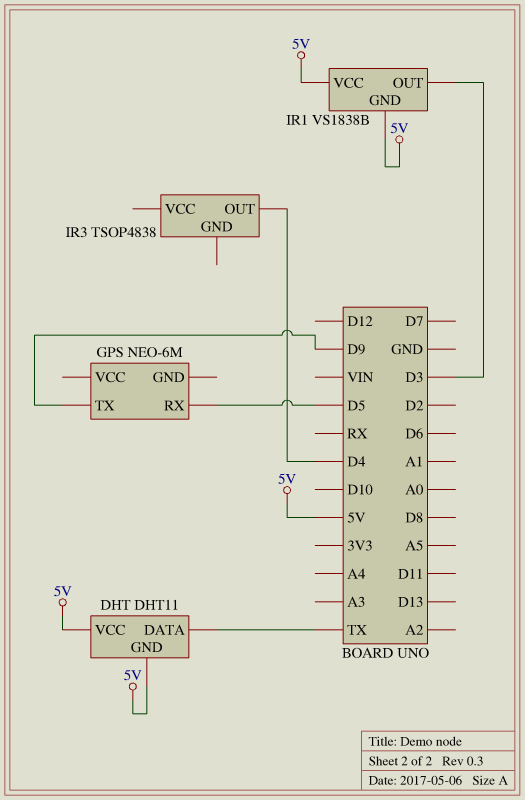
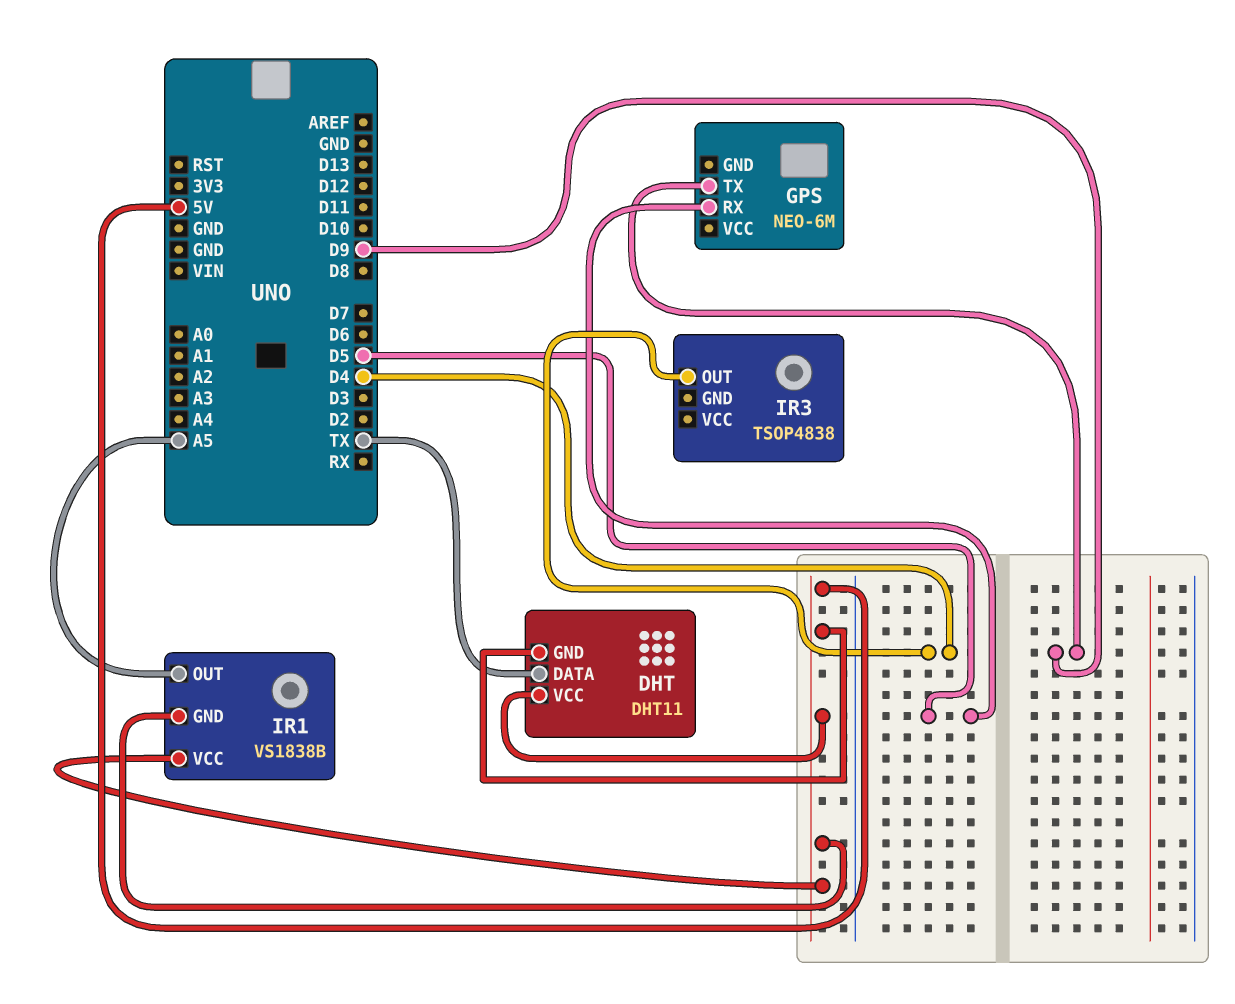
IR1 pin OUT: D3 -> A5

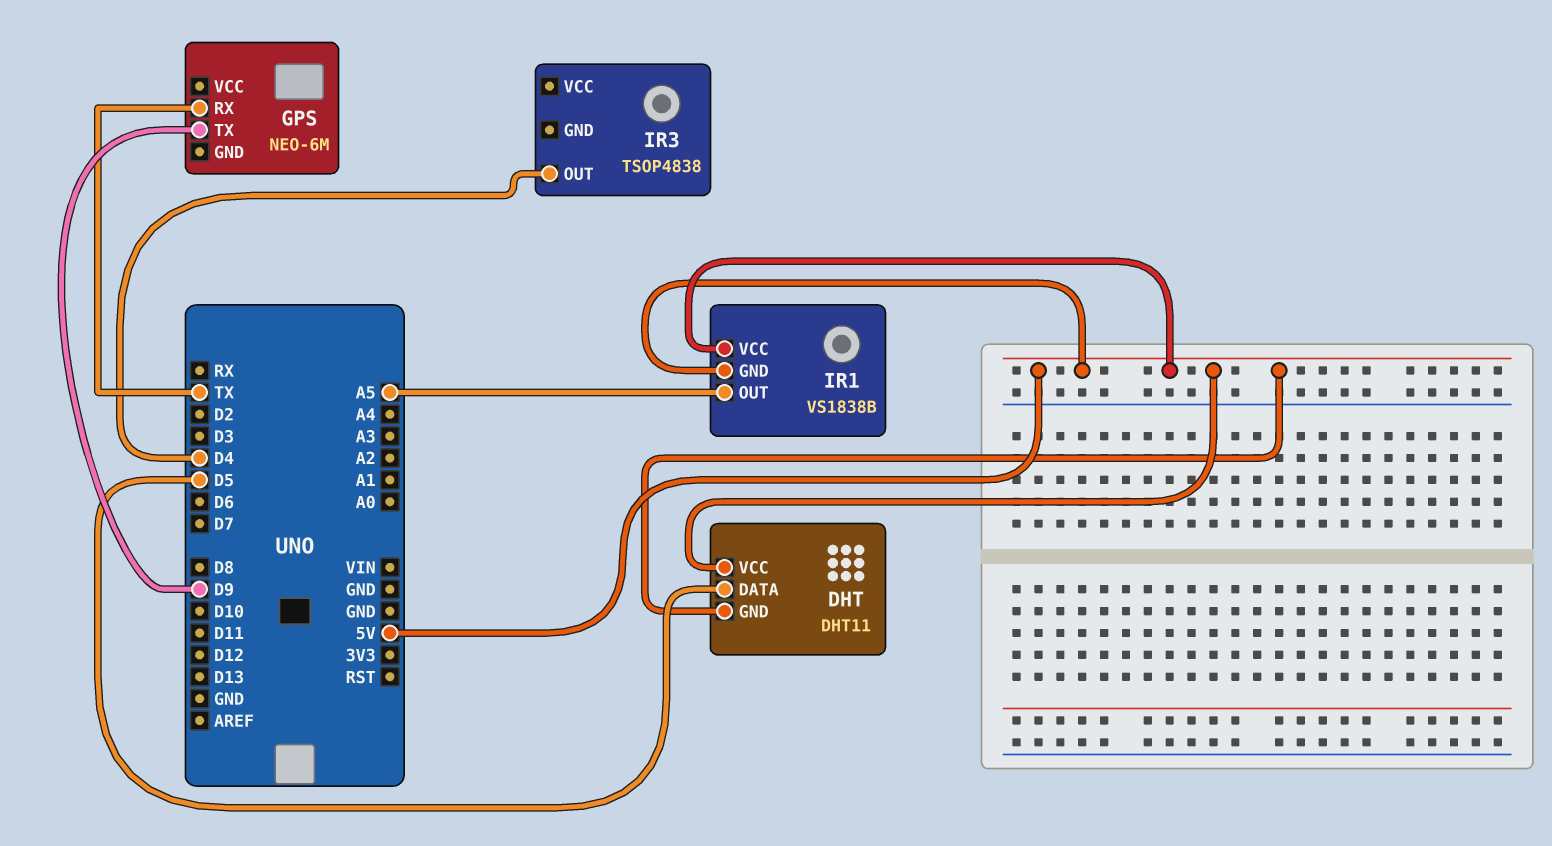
DHT pin DATA: TX -> D5
GPS pin RX: D5 -> TX

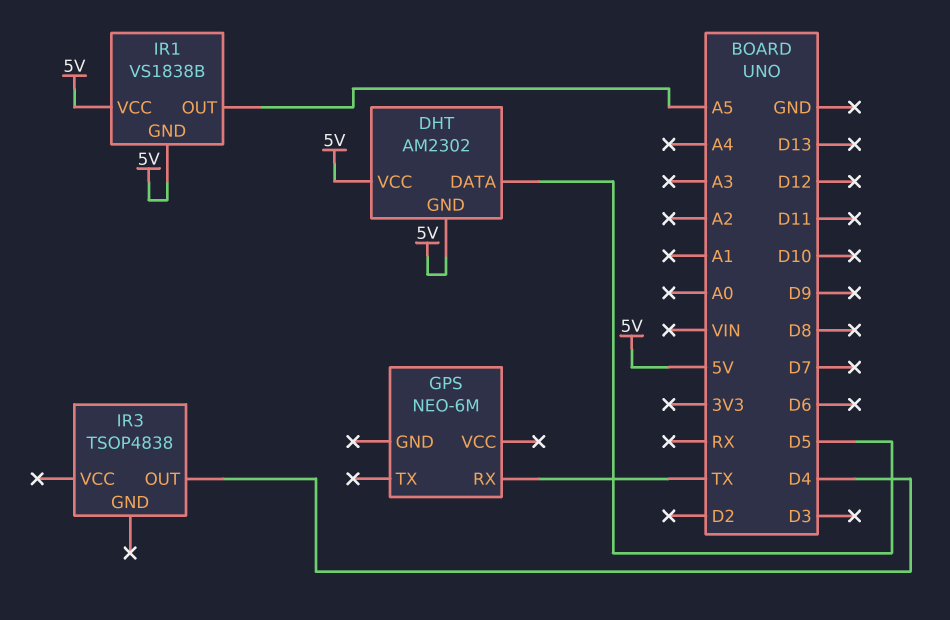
DHT: DHT11 -> AM2302
GPS pin TX: D9 -> none

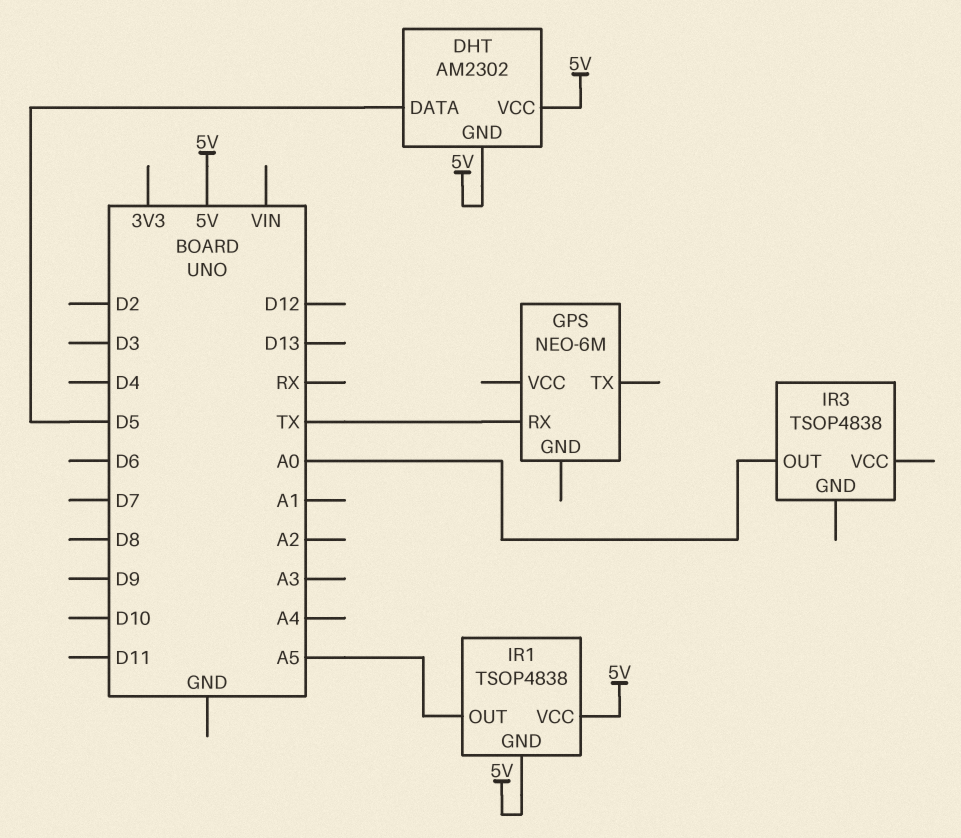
IR1: VS1838B -> TSOP4838
IR3 pin OUT: D4 -> A0

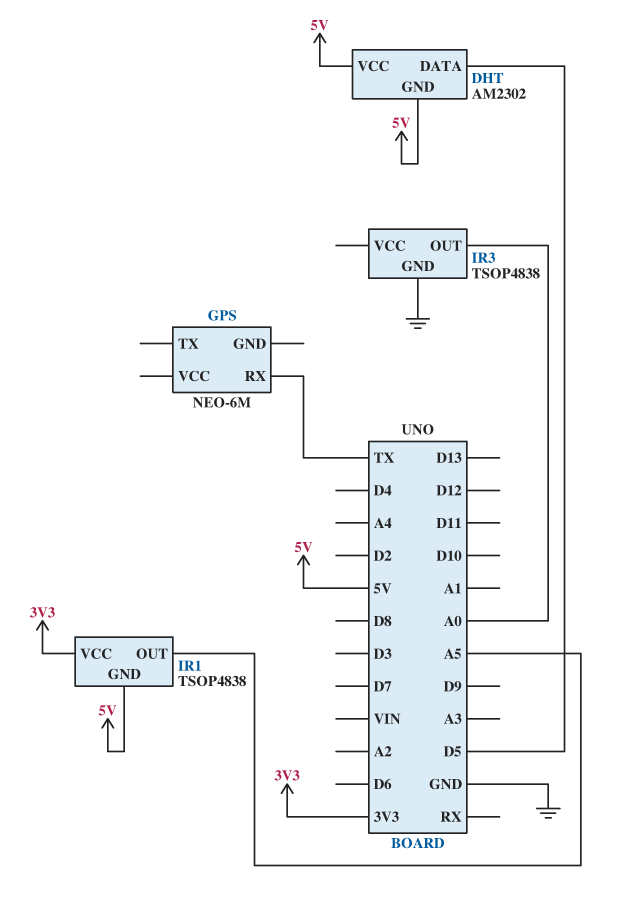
IR1 pin VCC: 5V -> 3V3
IR3 pin GND: none -> GND

